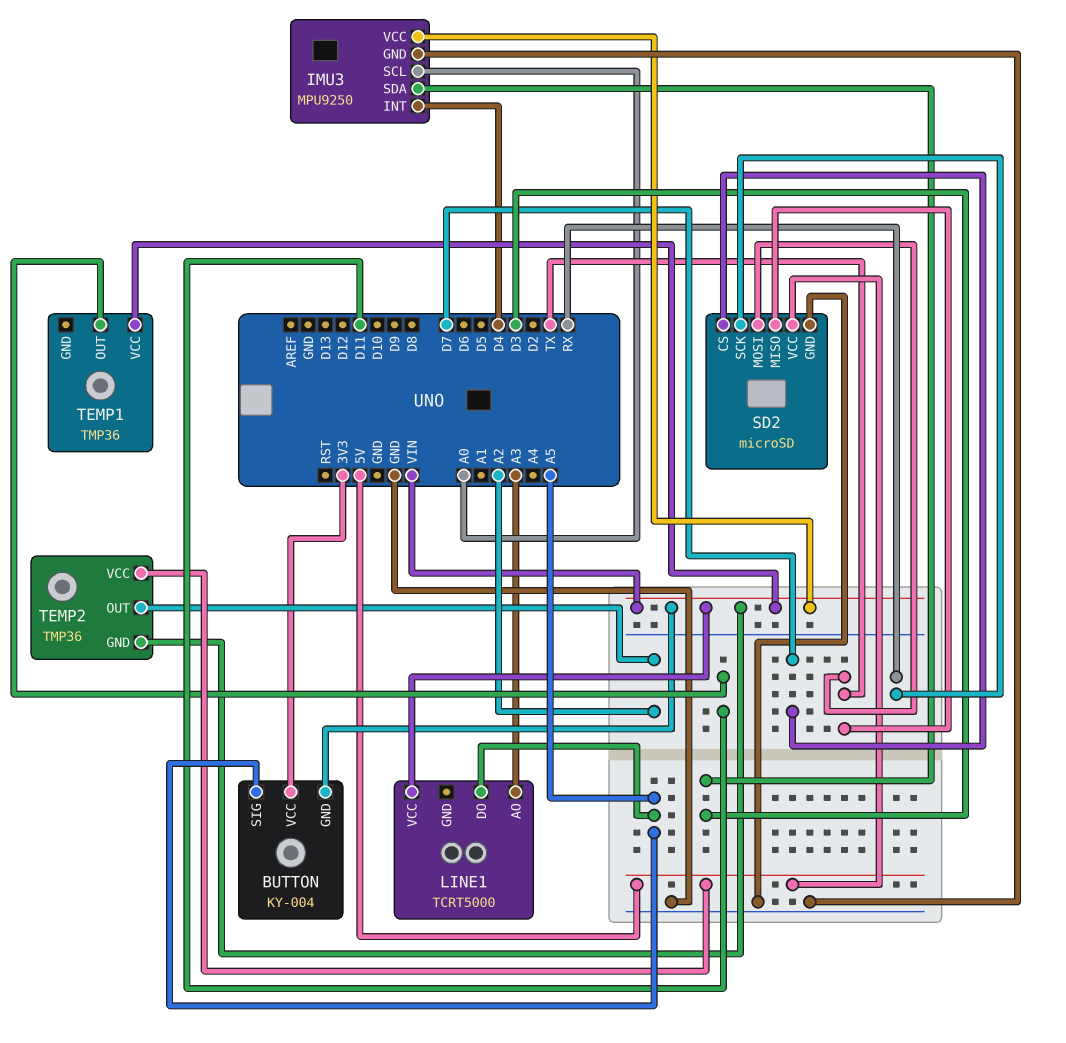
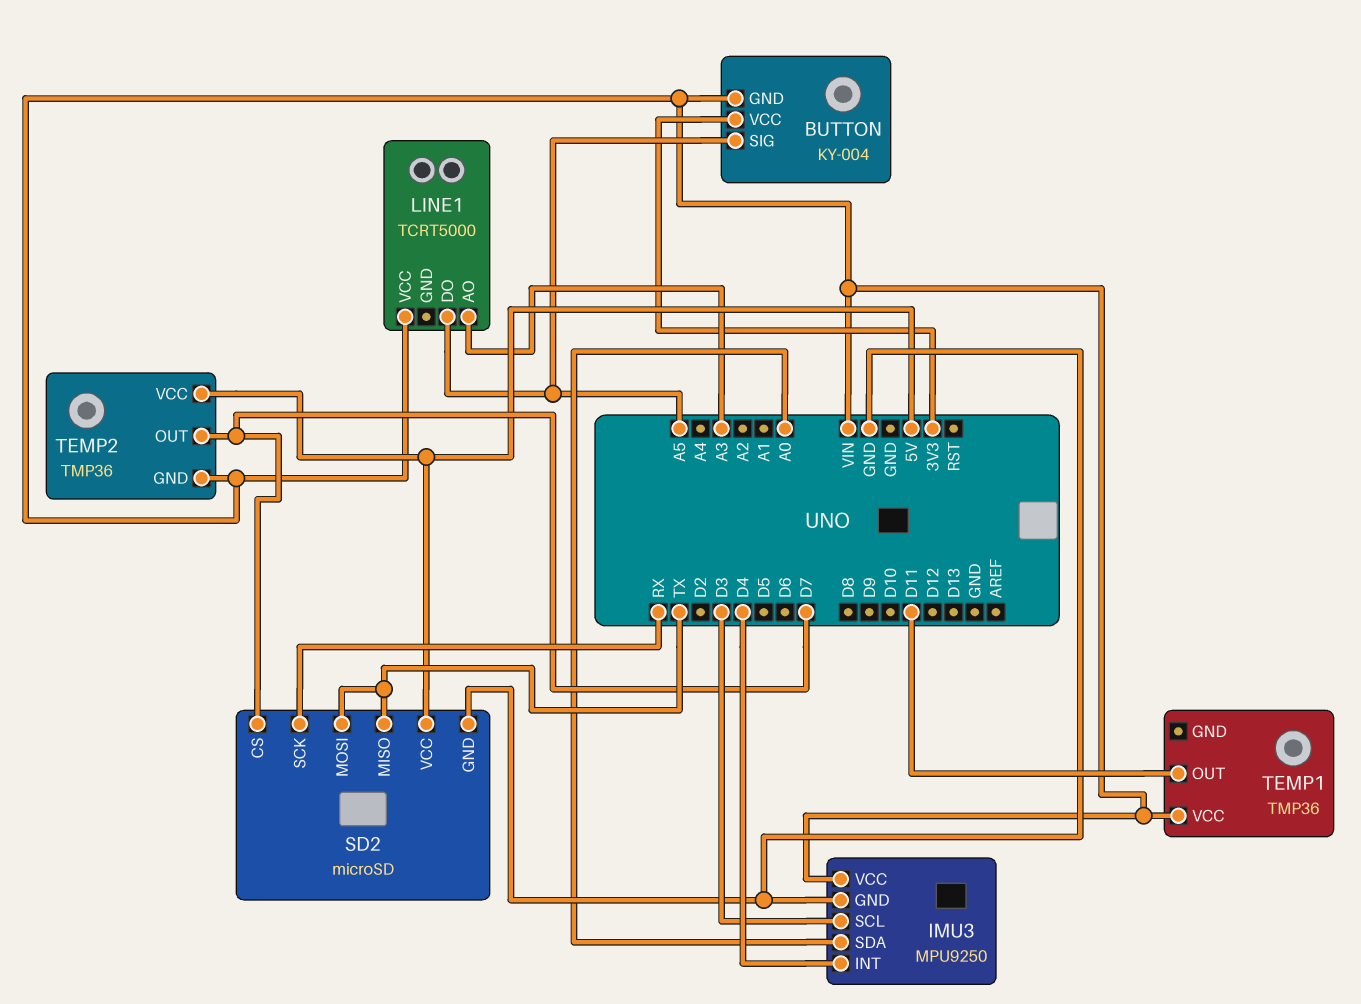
IMU3 pin SCL: A0 -> D3
IMU3 pin SDA: D3 -> A0
TEMP2 pin OUT: A2 -> D7

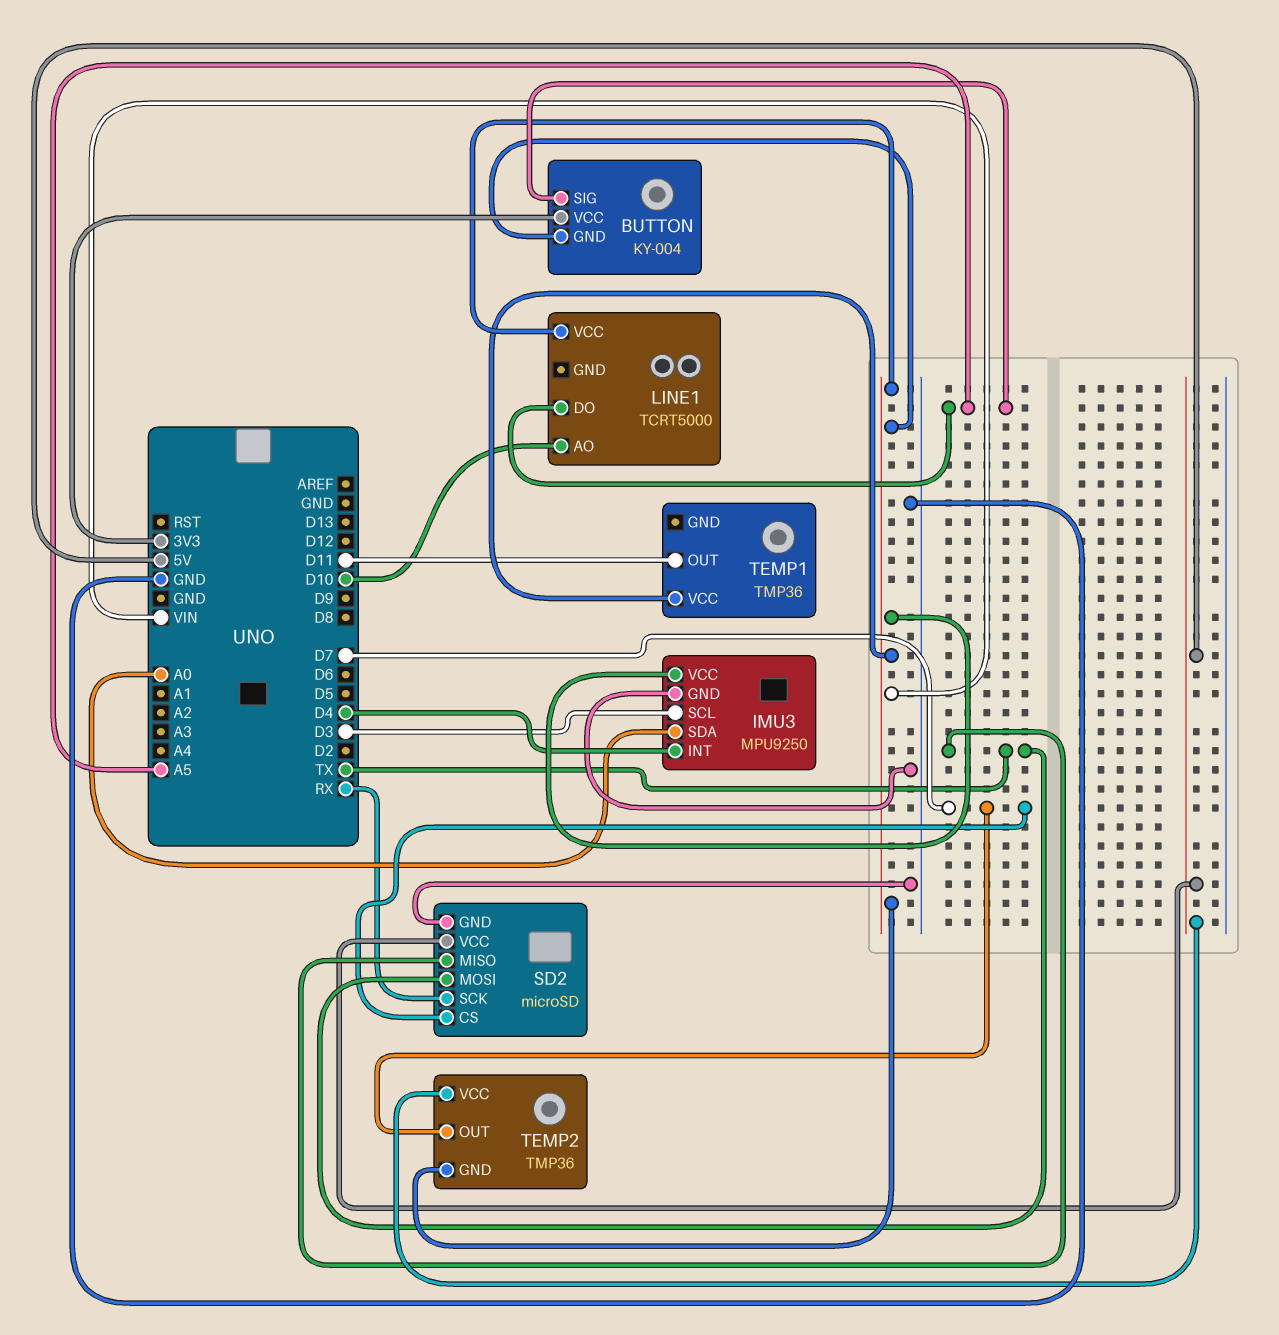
LINE1 pin AO: A3 -> D10

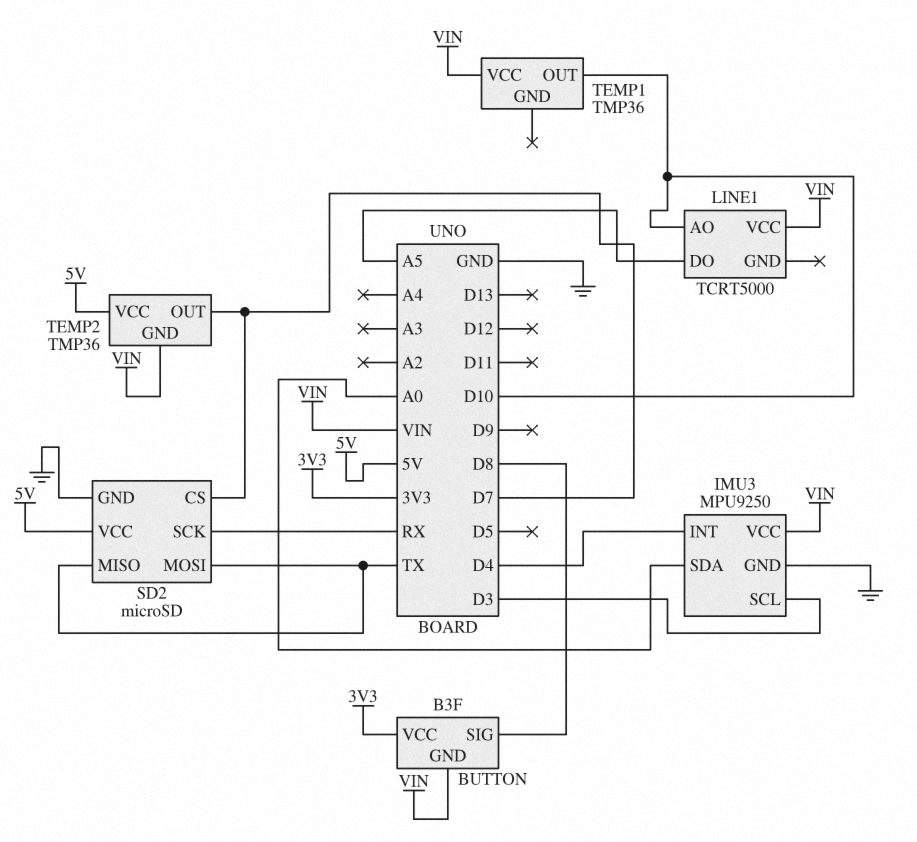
BUTTON: KY-004 -> B3F
BUTTON pin SIG: A5 -> D8
TEMP1 pin OUT: D11 -> D10

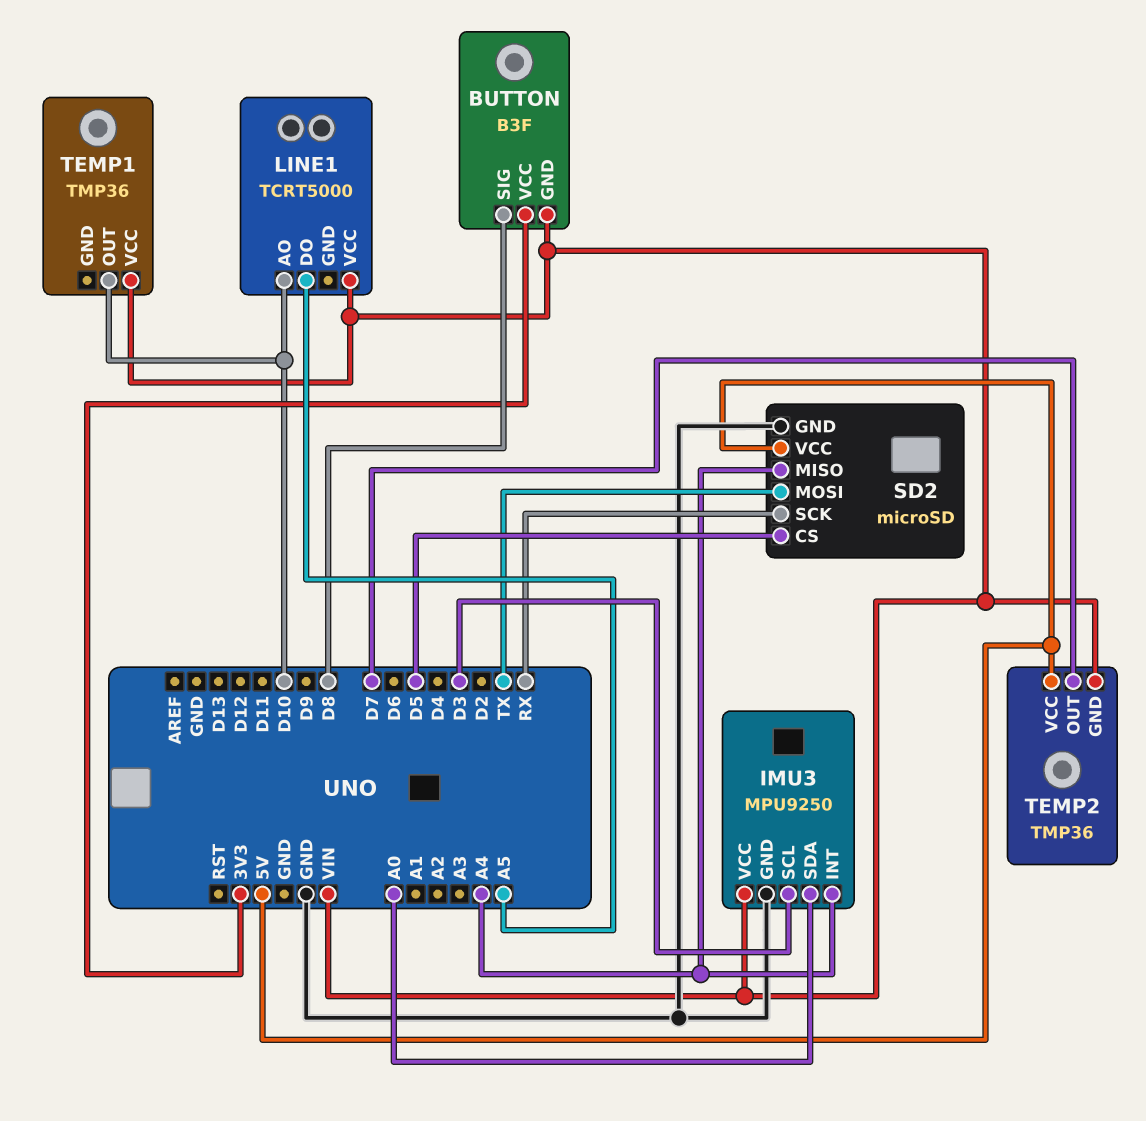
IMU3 pin INT: D4 -> A4
SD2 pin CS: D7 -> D5
SD2 pin MISO: TX -> A4

